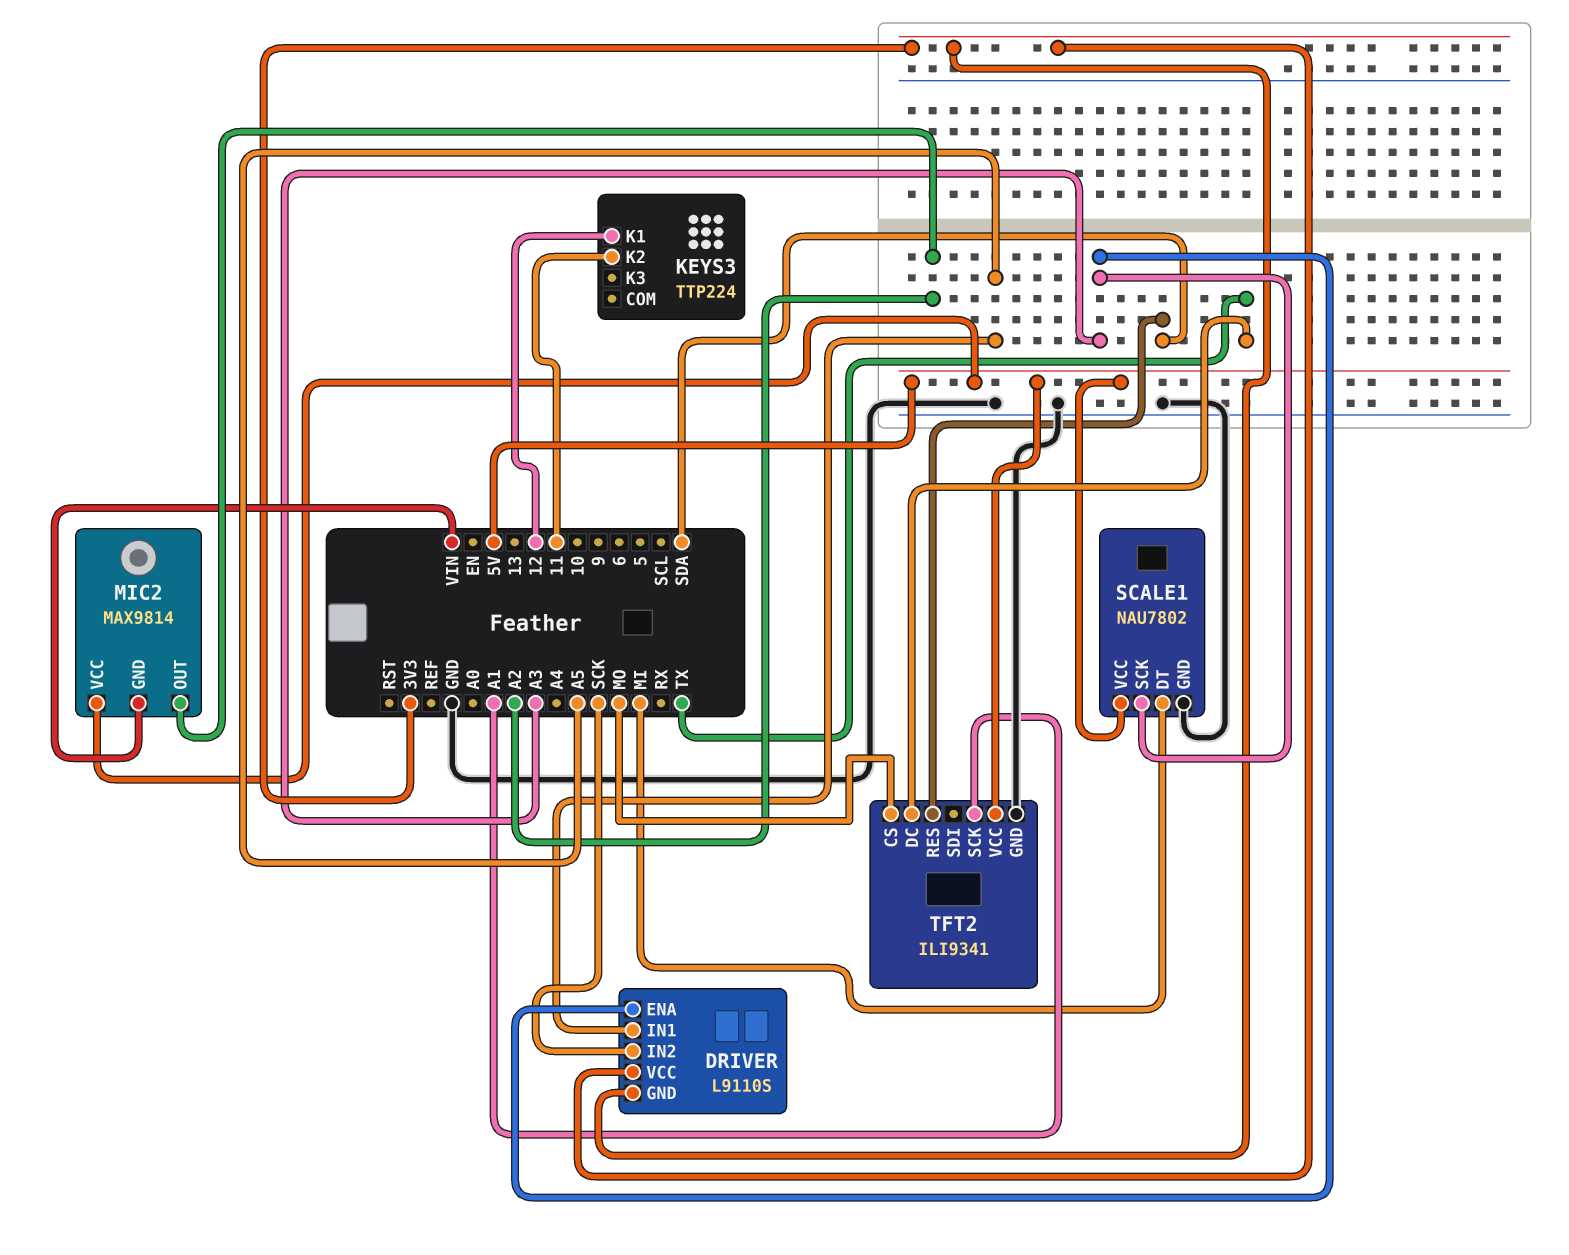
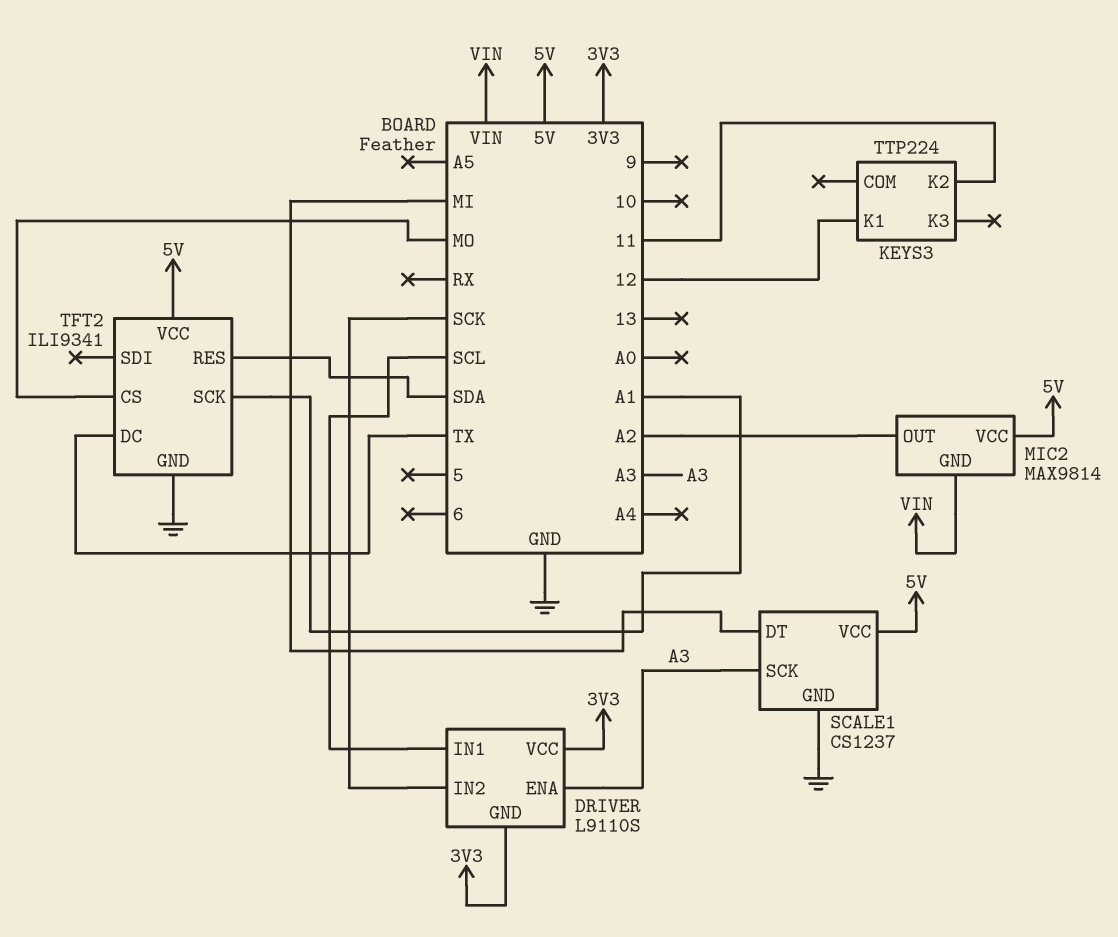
DRIVER pin IN1: A5 -> SCL
SCALE1: NAU7802 -> CS1237

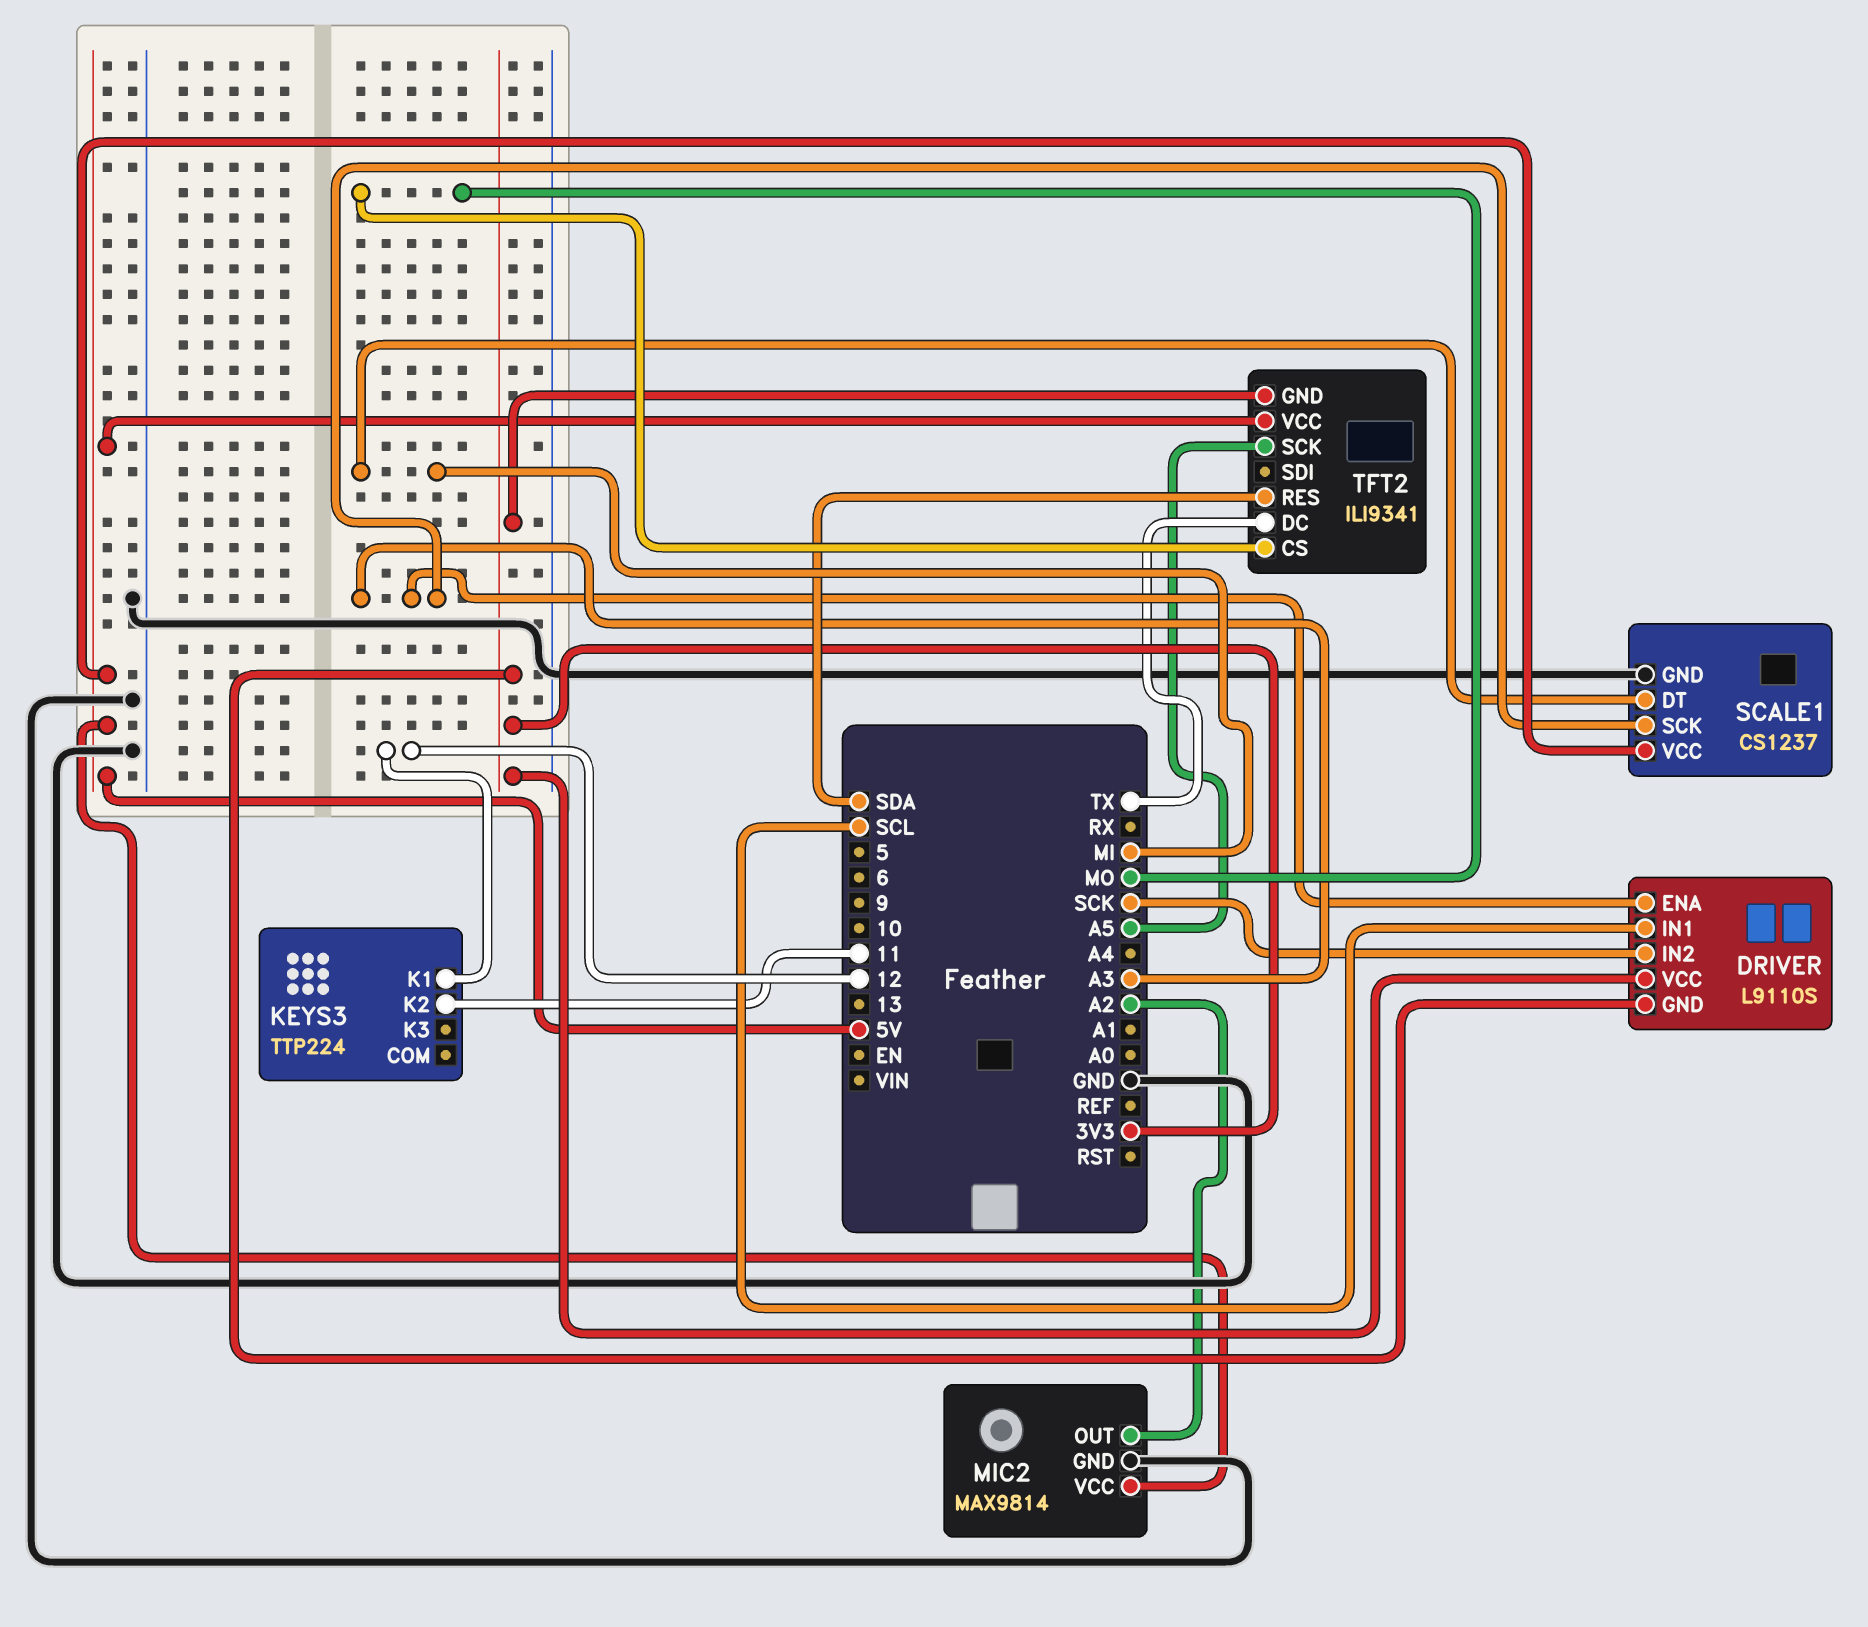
MIC2 pin GND: VIN -> GND
TFT2 pin GND: GND -> 3V3
TFT2 pin SCK: A1 -> A5

